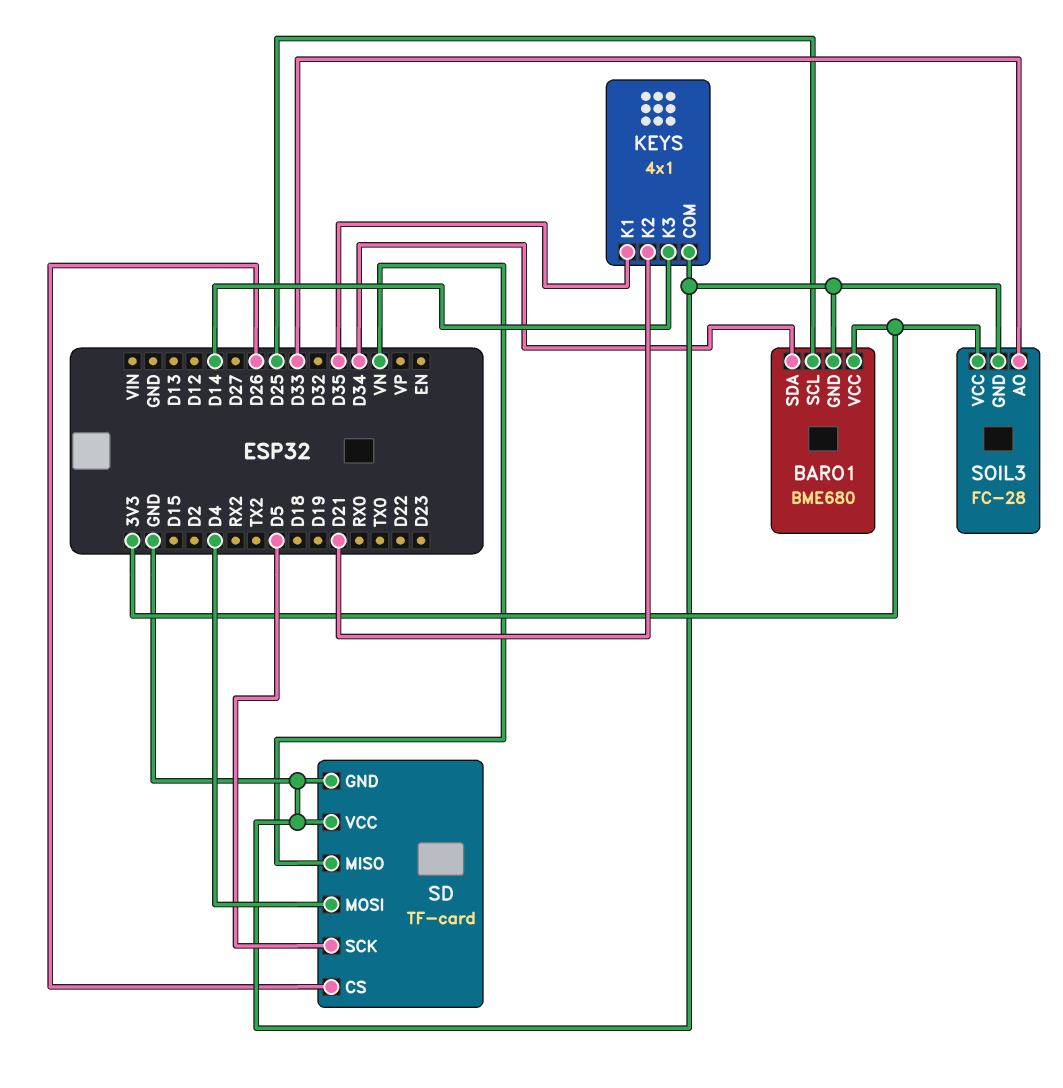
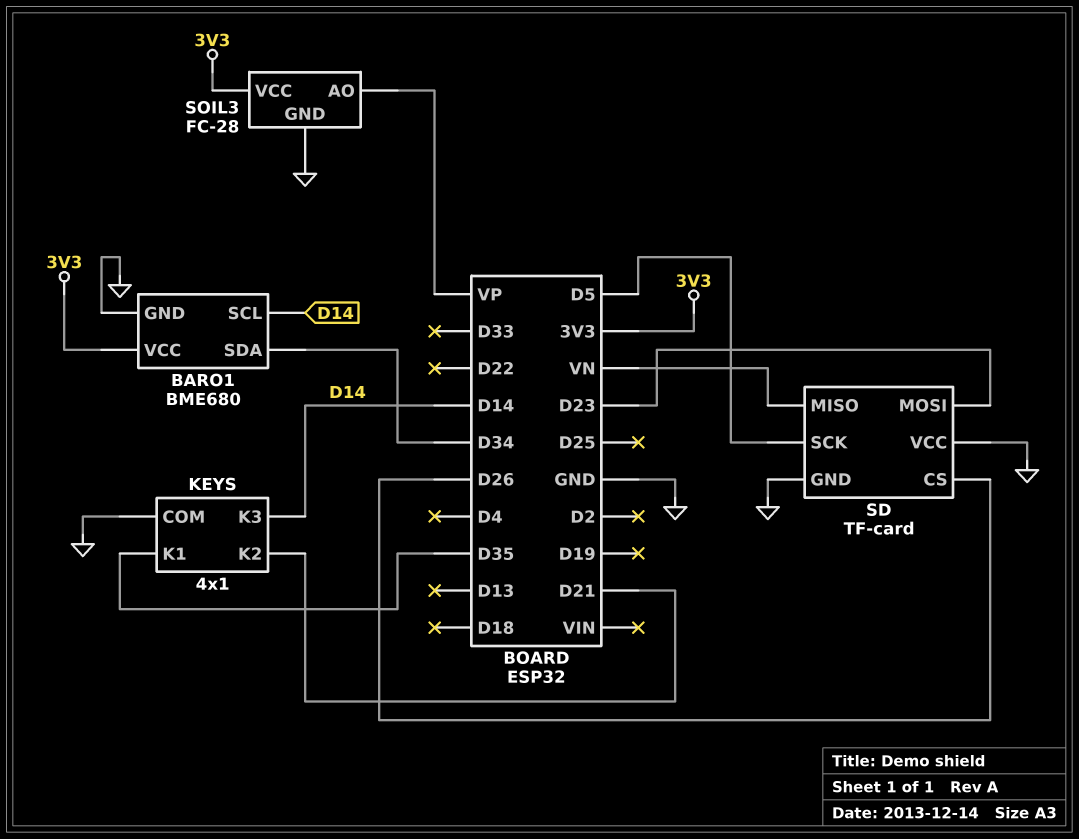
BARO1 pin SCL: D25 -> D14
SD pin MOSI: D4 -> D23
SOIL3 pin AO: D33 -> VP

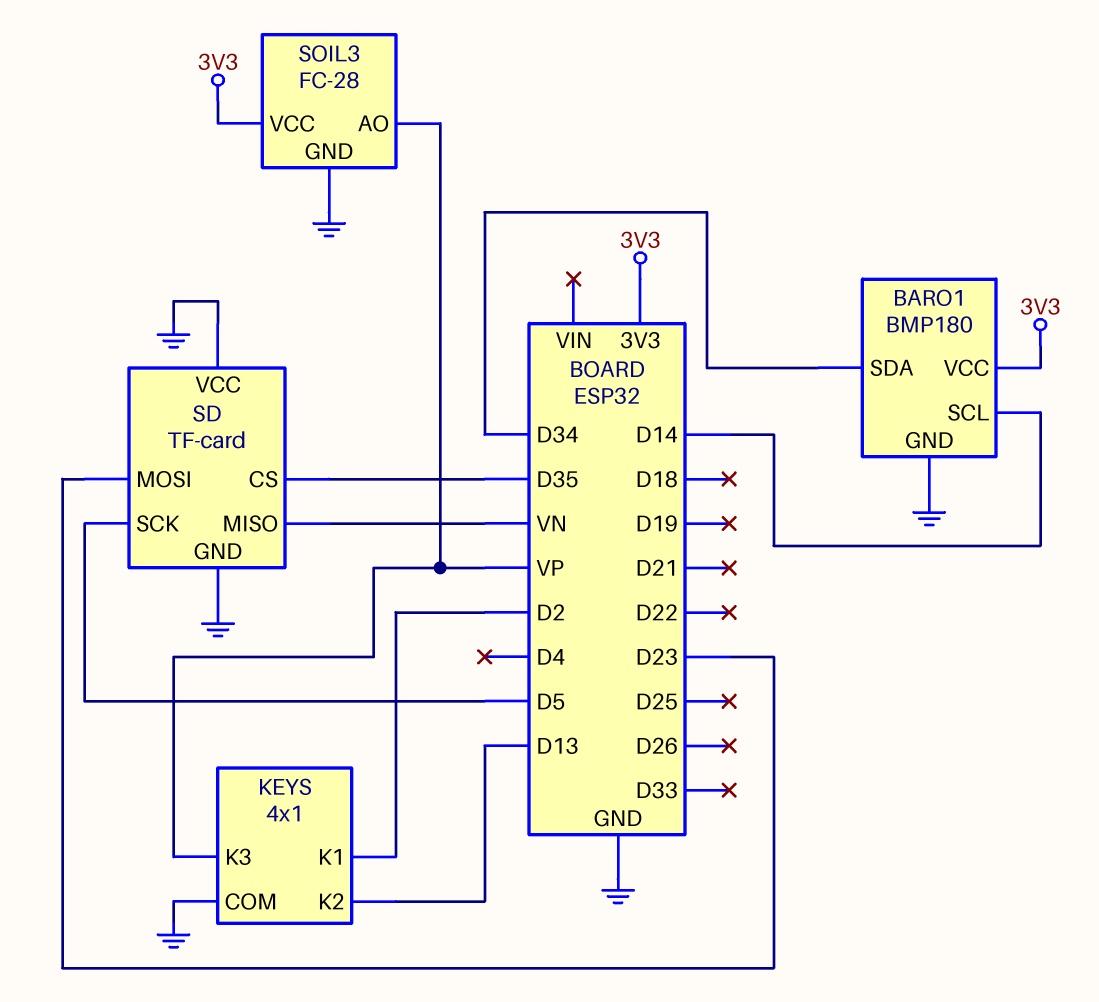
BARO1: BME680 -> BMP180
KEYS pin K1: D35 -> D2
KEYS pin K2: D21 -> D13
KEYS pin K3: D14 -> VP
SD pin CS: D26 -> D35

